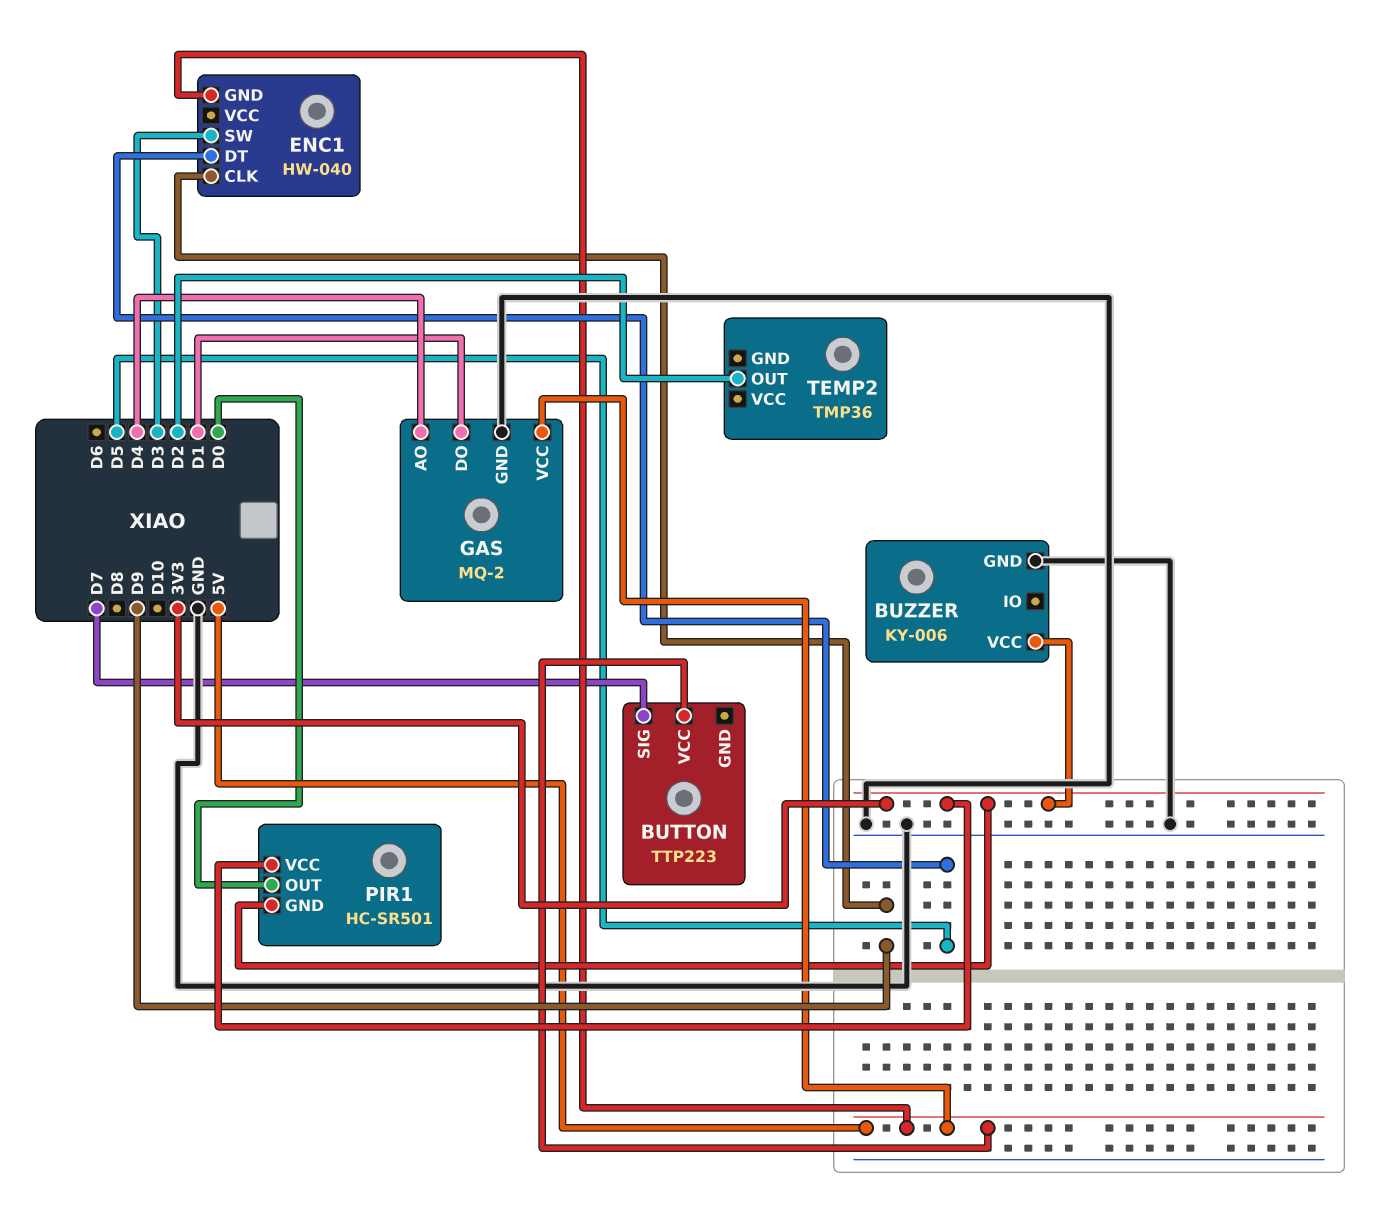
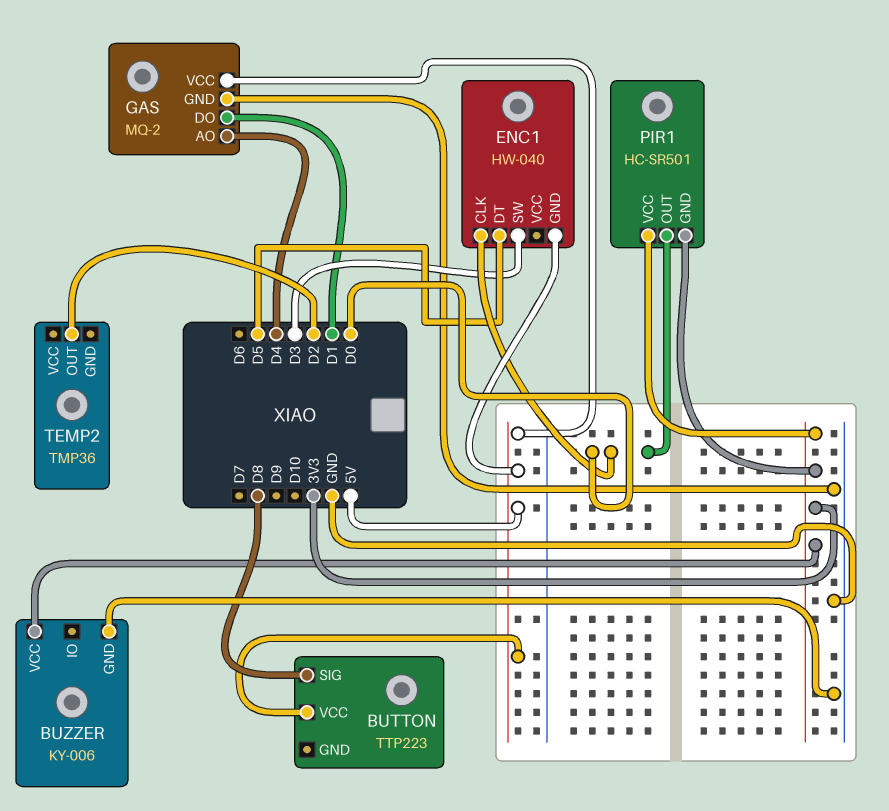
BUTTON pin SIG: D7 -> D8
ENC1 pin CLK: D9 -> D0

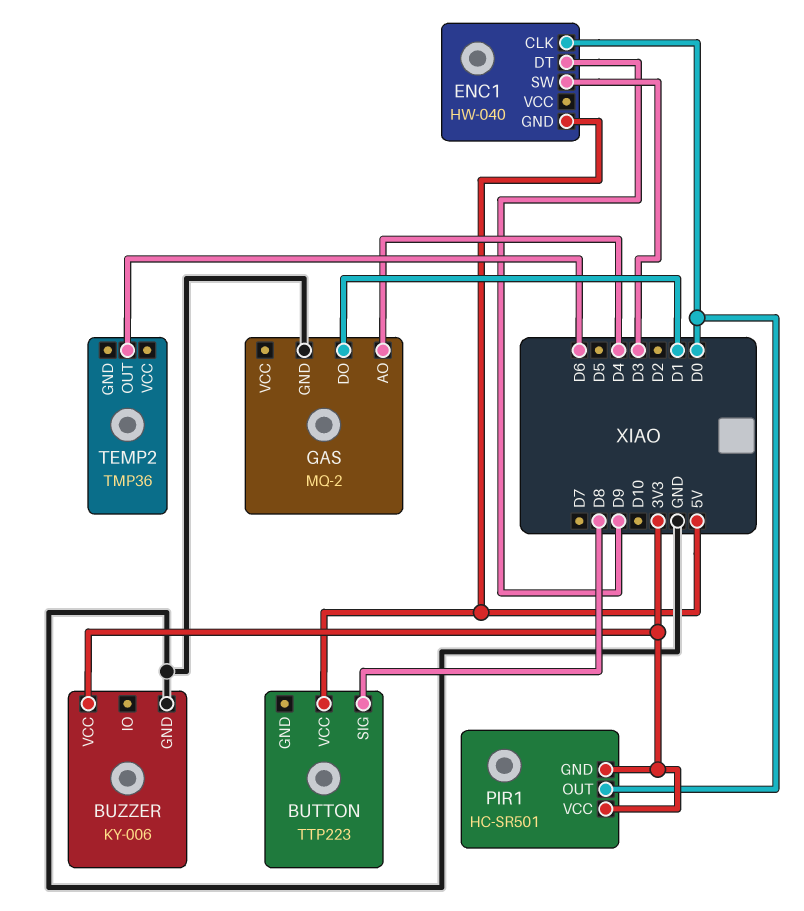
ENC1 pin DT: D5 -> D9
GAS pin VCC: 5V -> none
TEMP2 pin OUT: D2 -> D6

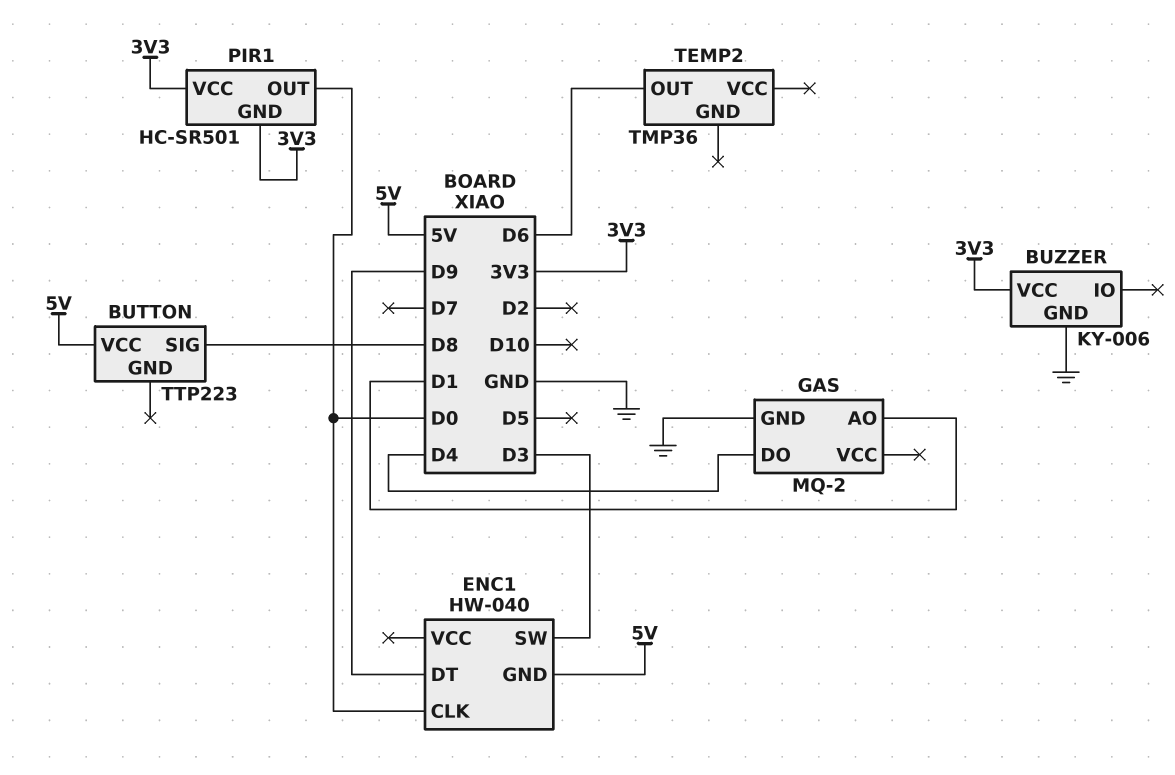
GAS pin AO: D4 -> D1
GAS pin DO: D1 -> D4

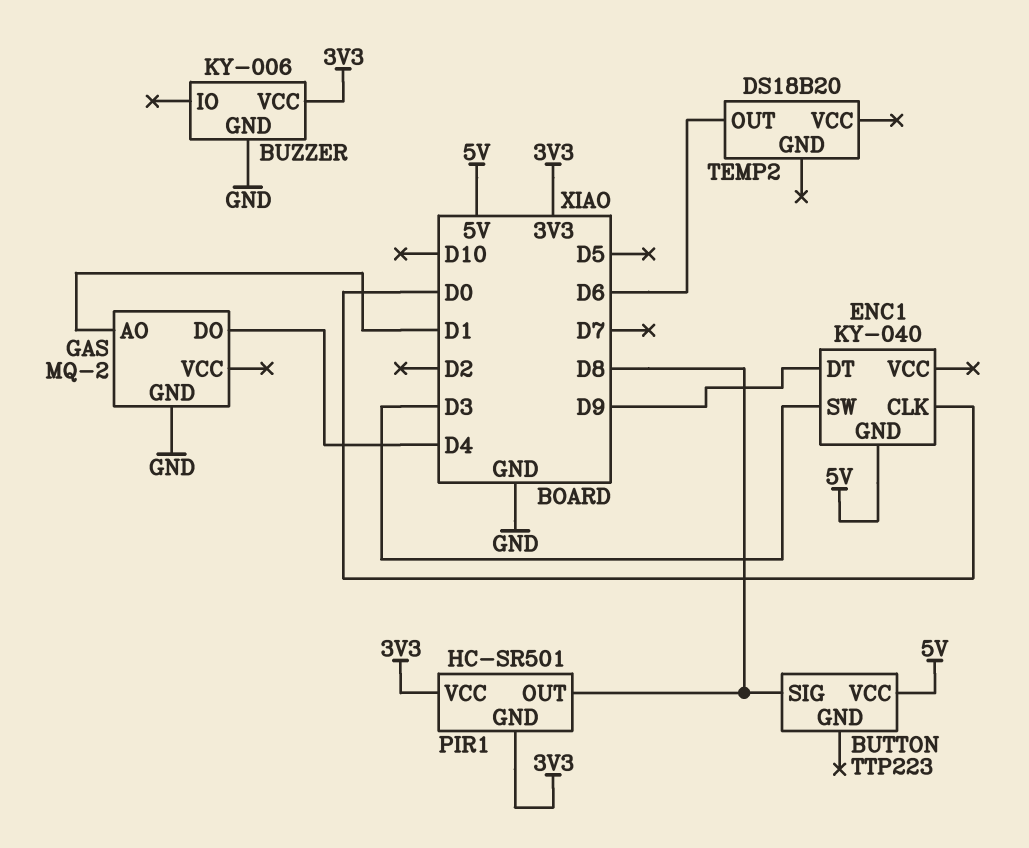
ENC1: HW-040 -> KY-040
PIR1 pin OUT: D0 -> D8
TEMP2: TMP36 -> DS18B20

